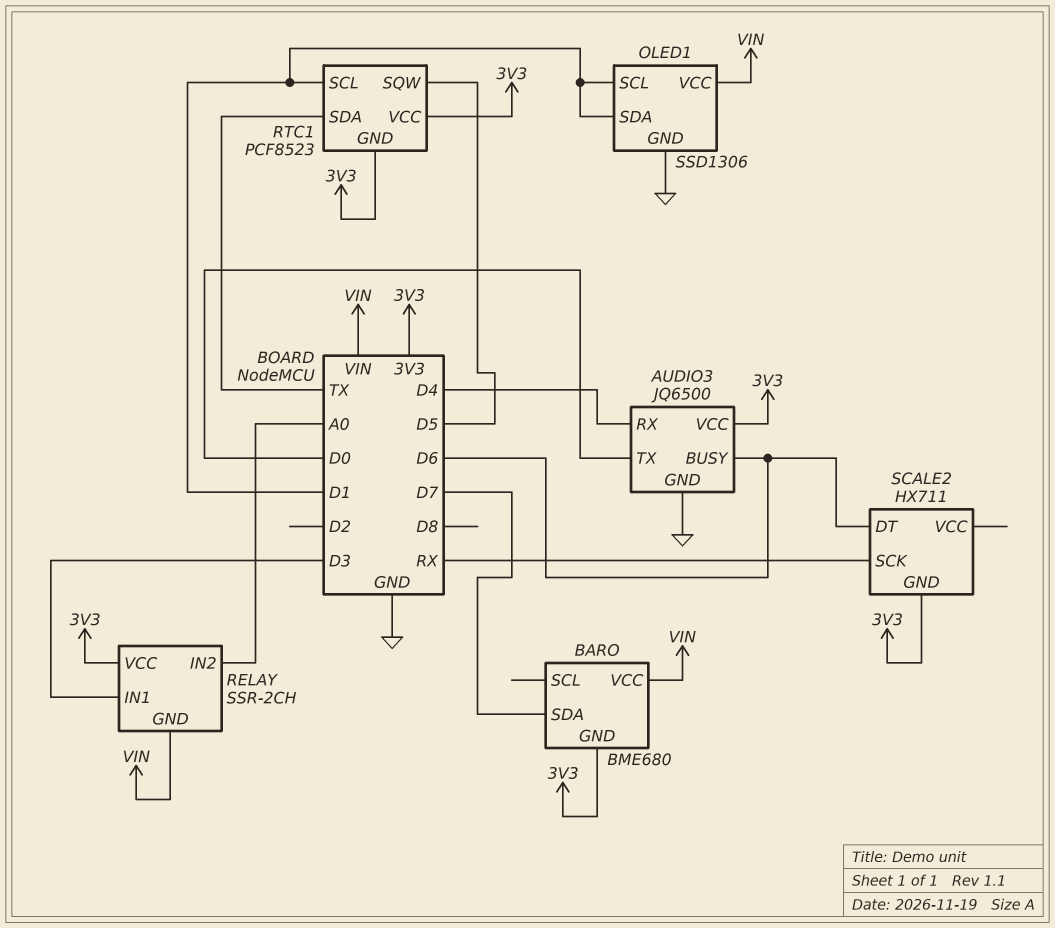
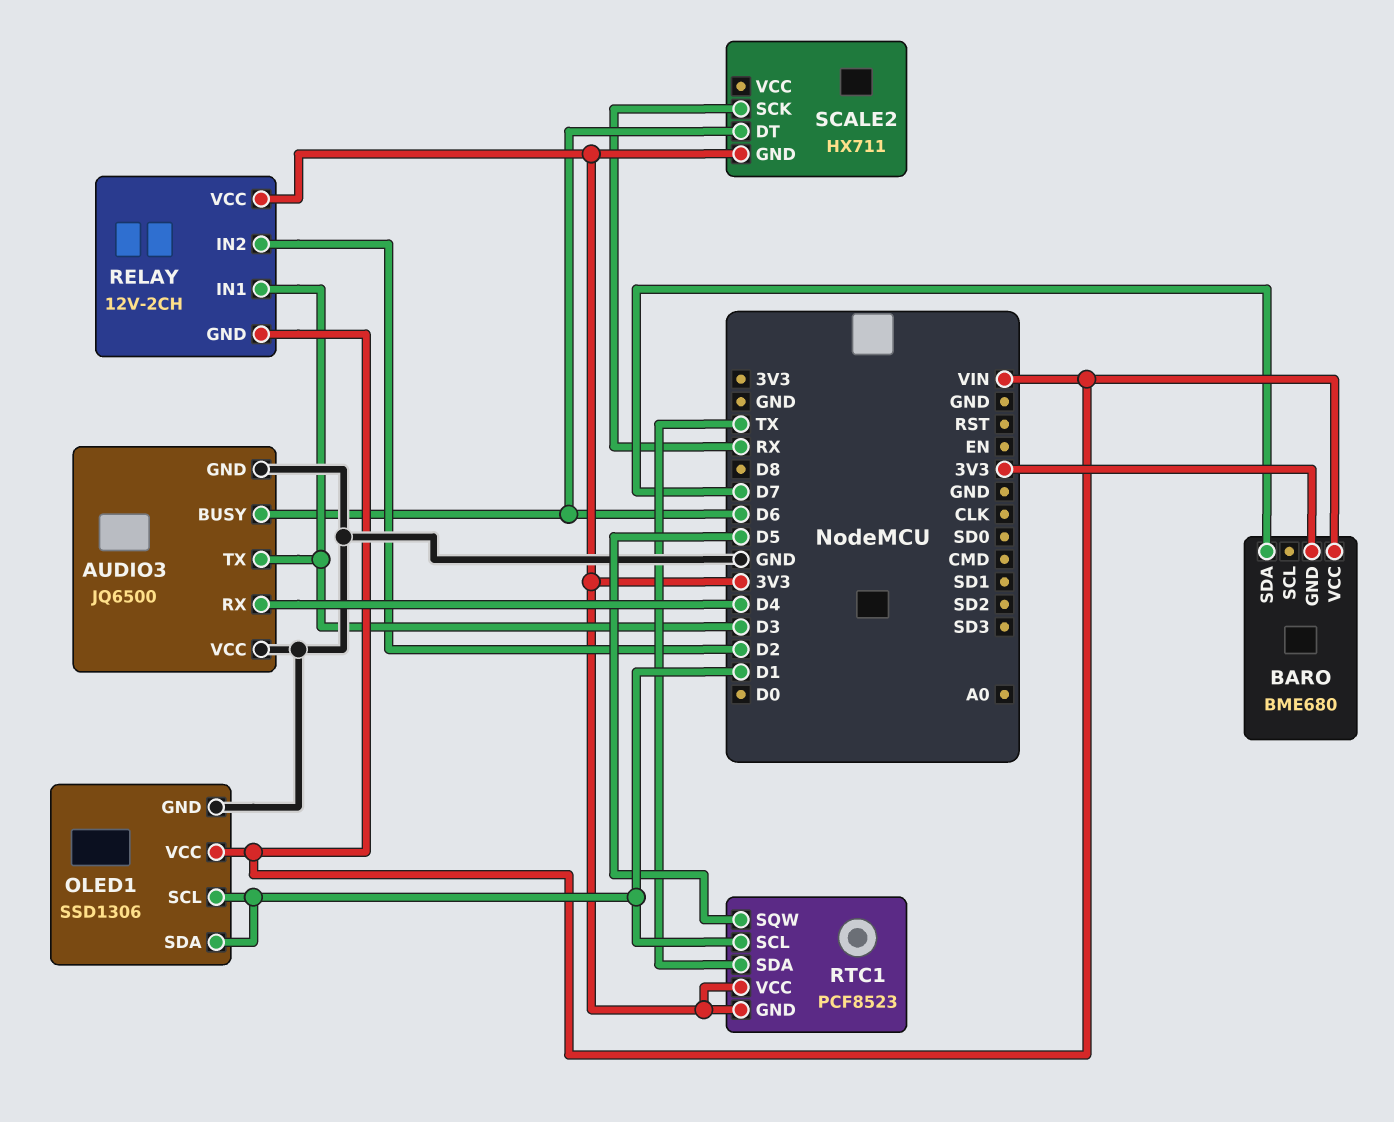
AUDIO3 pin TX: D0 -> D3
AUDIO3 pin VCC: 3V3 -> GND
RELAY: SSR-2CH -> 12V-2CH
RELAY pin IN2: A0 -> D2

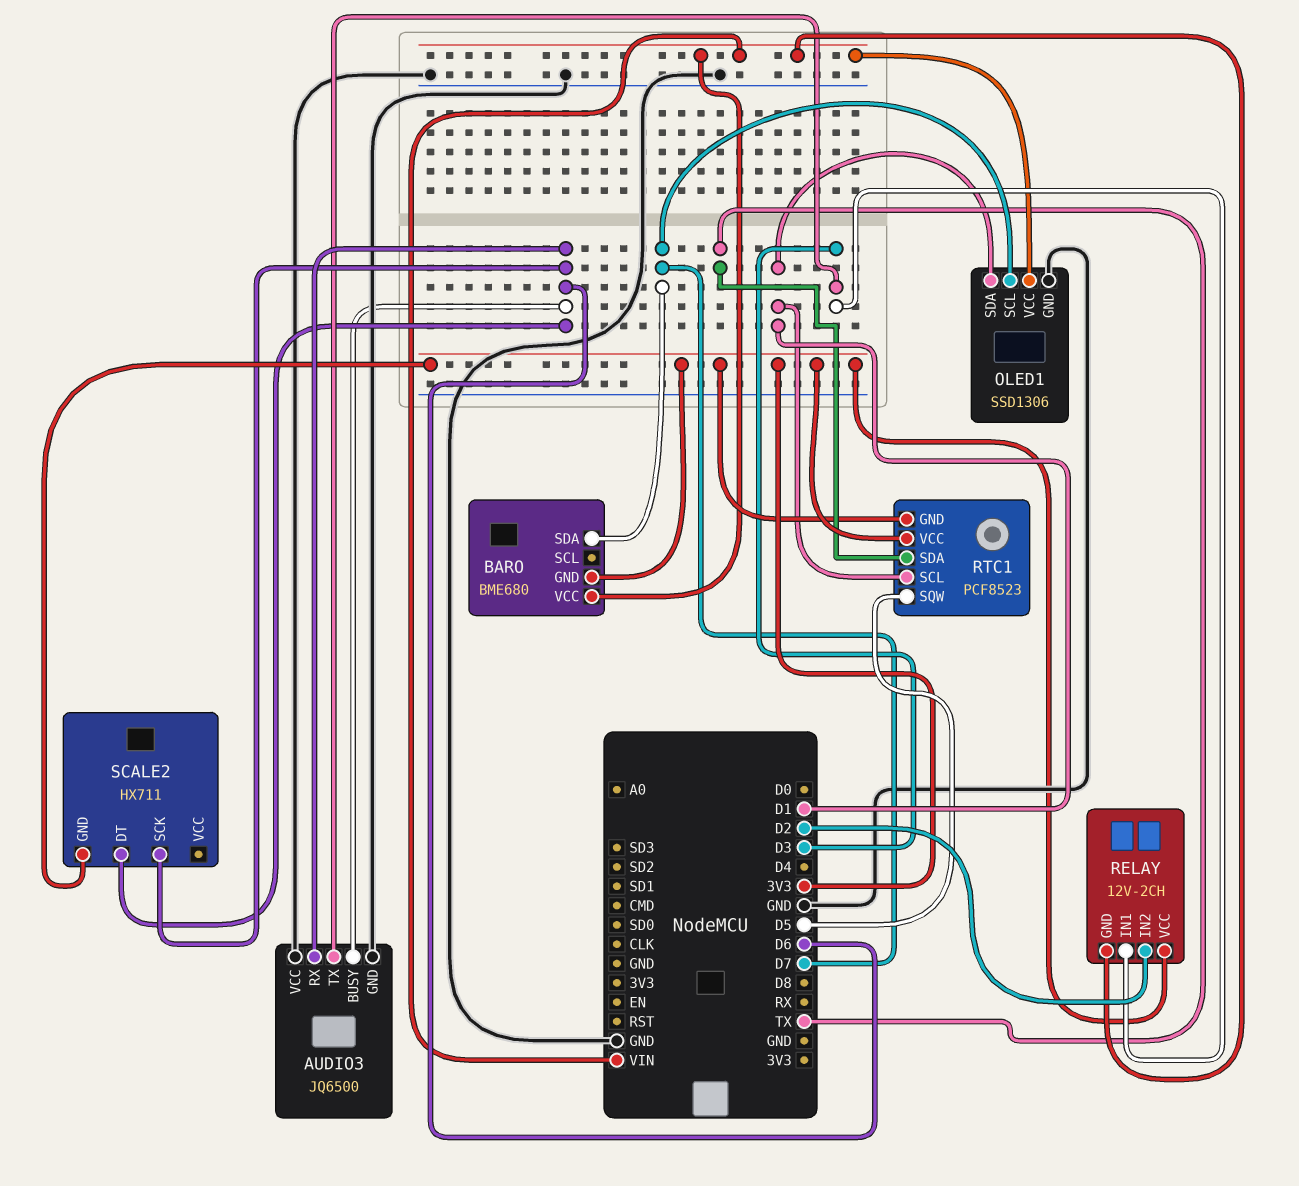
AUDIO3 pin RX: D4 -> D6
OLED1 pin SCL: D1 -> D7
SCALE2 pin SCK: RX -> D6

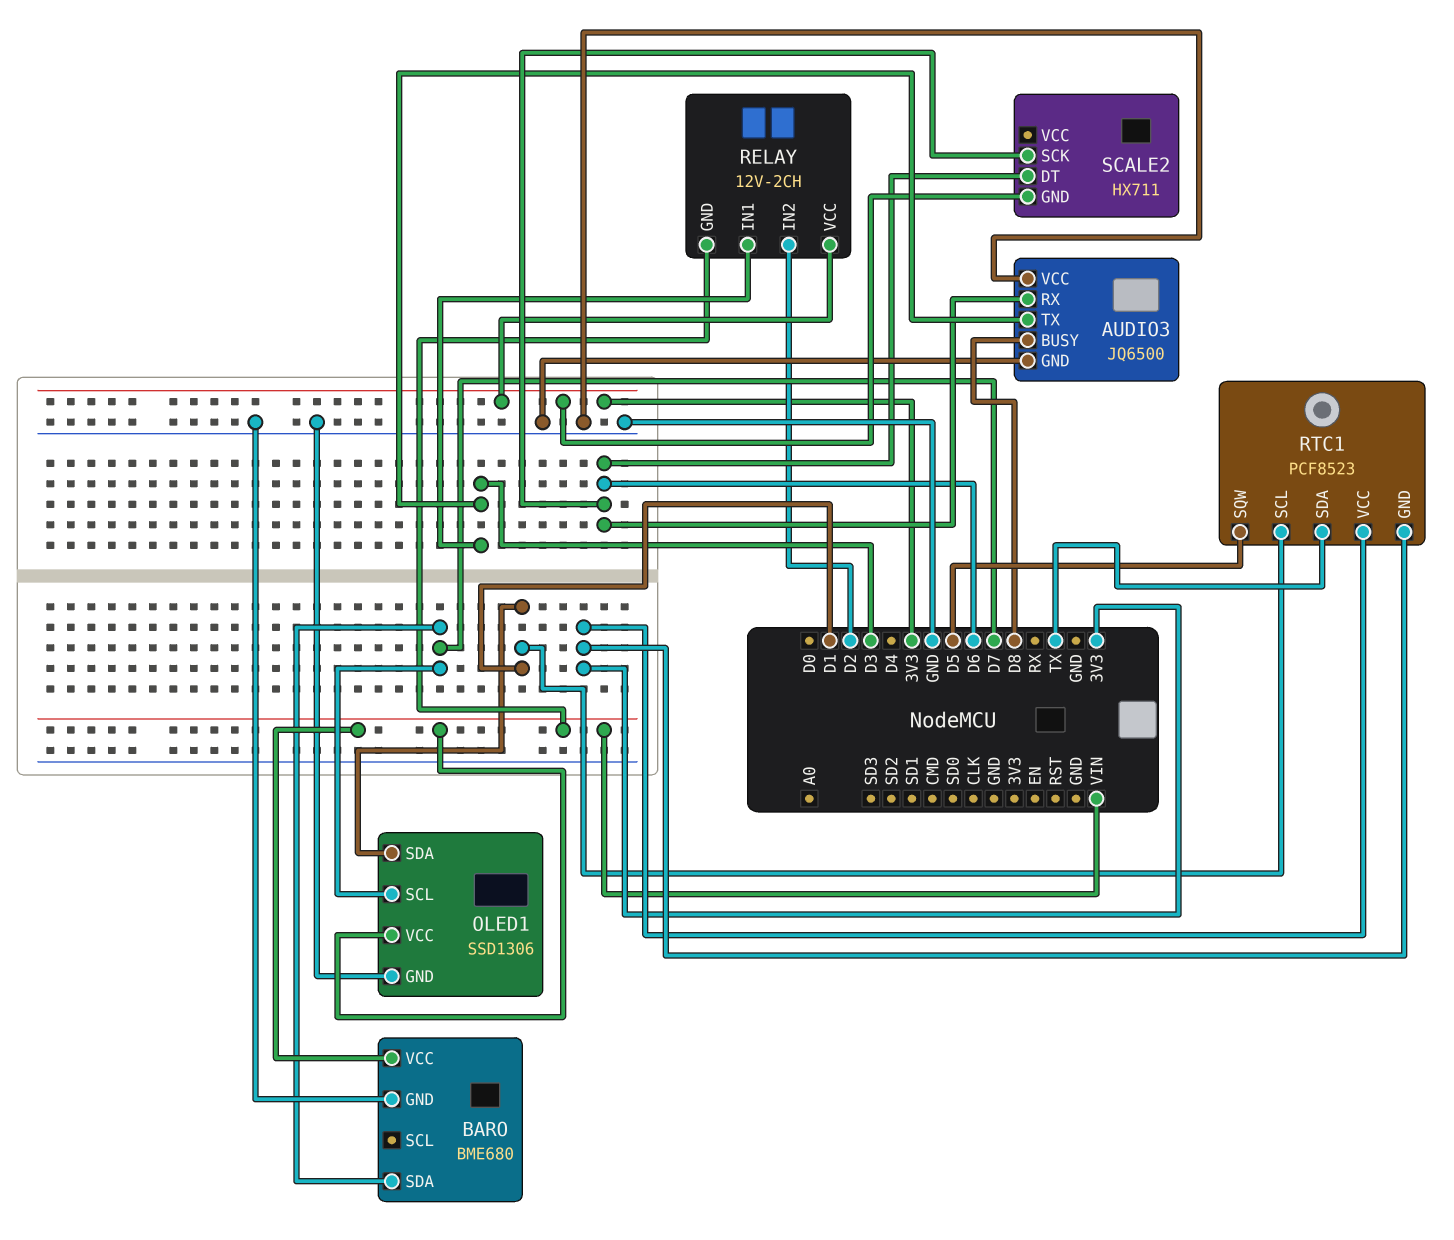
AUDIO3 pin BUSY: D6 -> D8
BARO pin GND: 3V3 -> GND

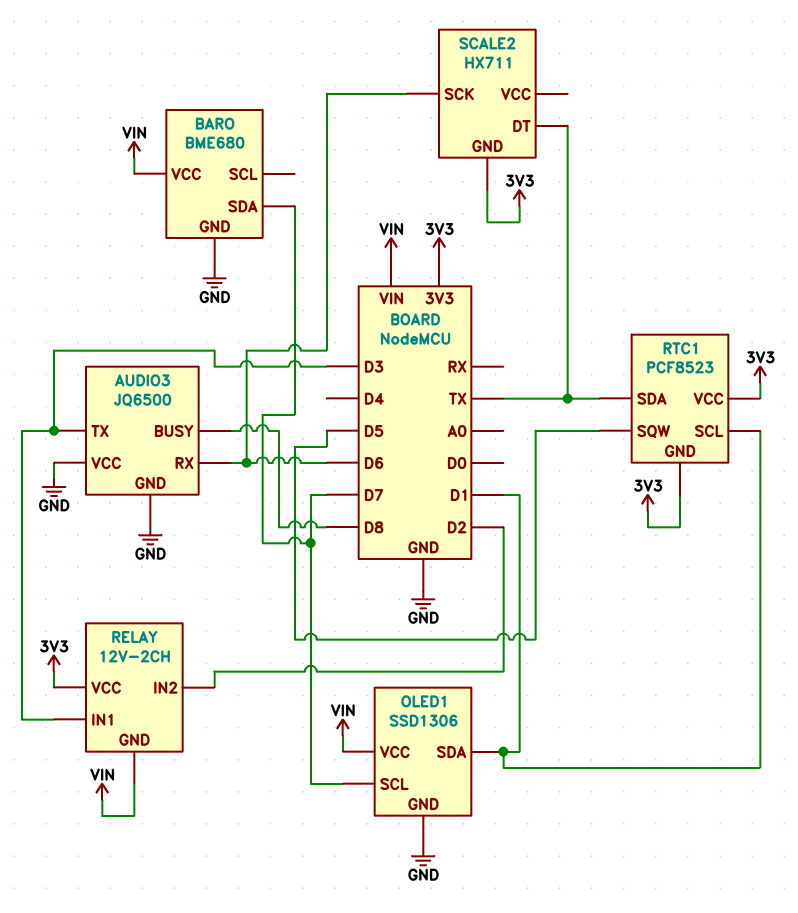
SCALE2 pin DT: D6 -> TX

